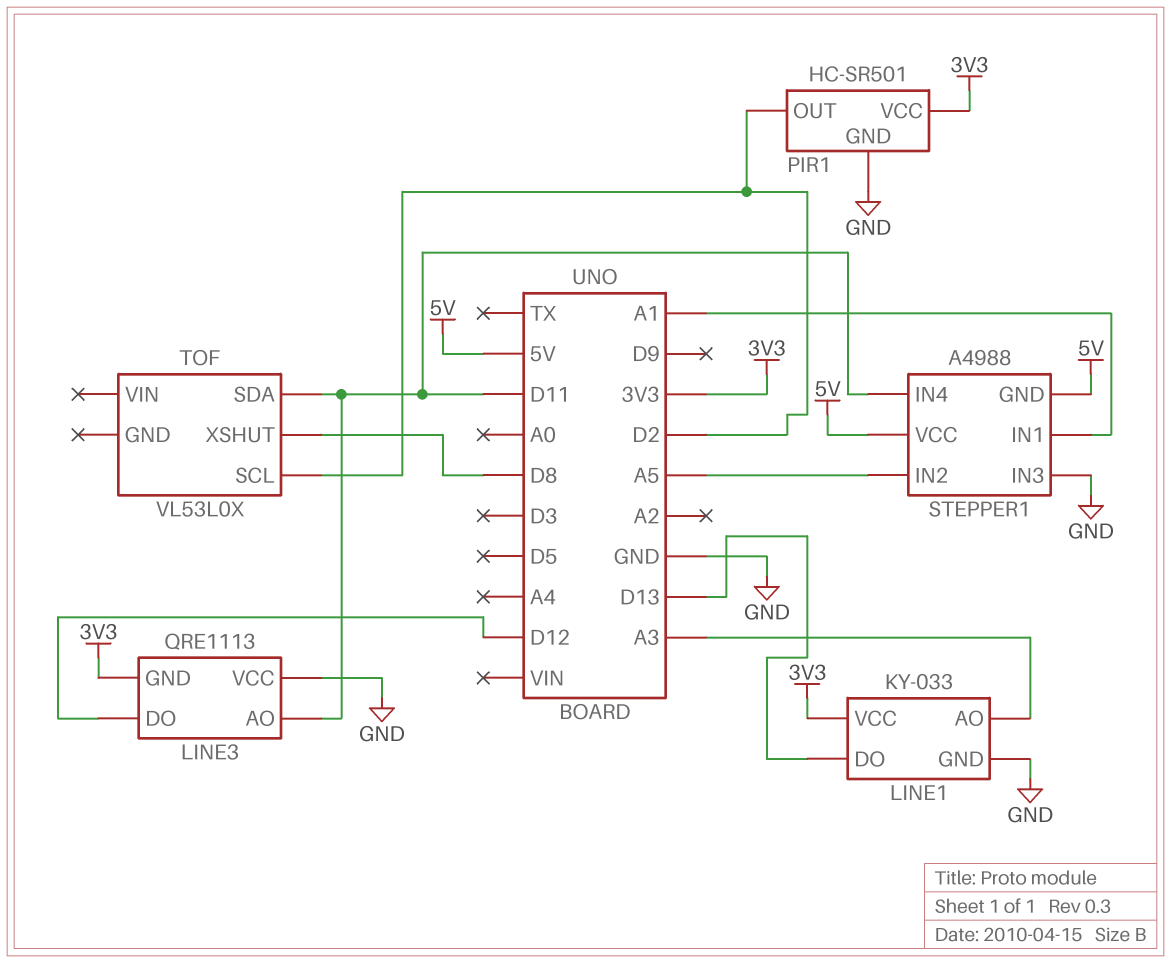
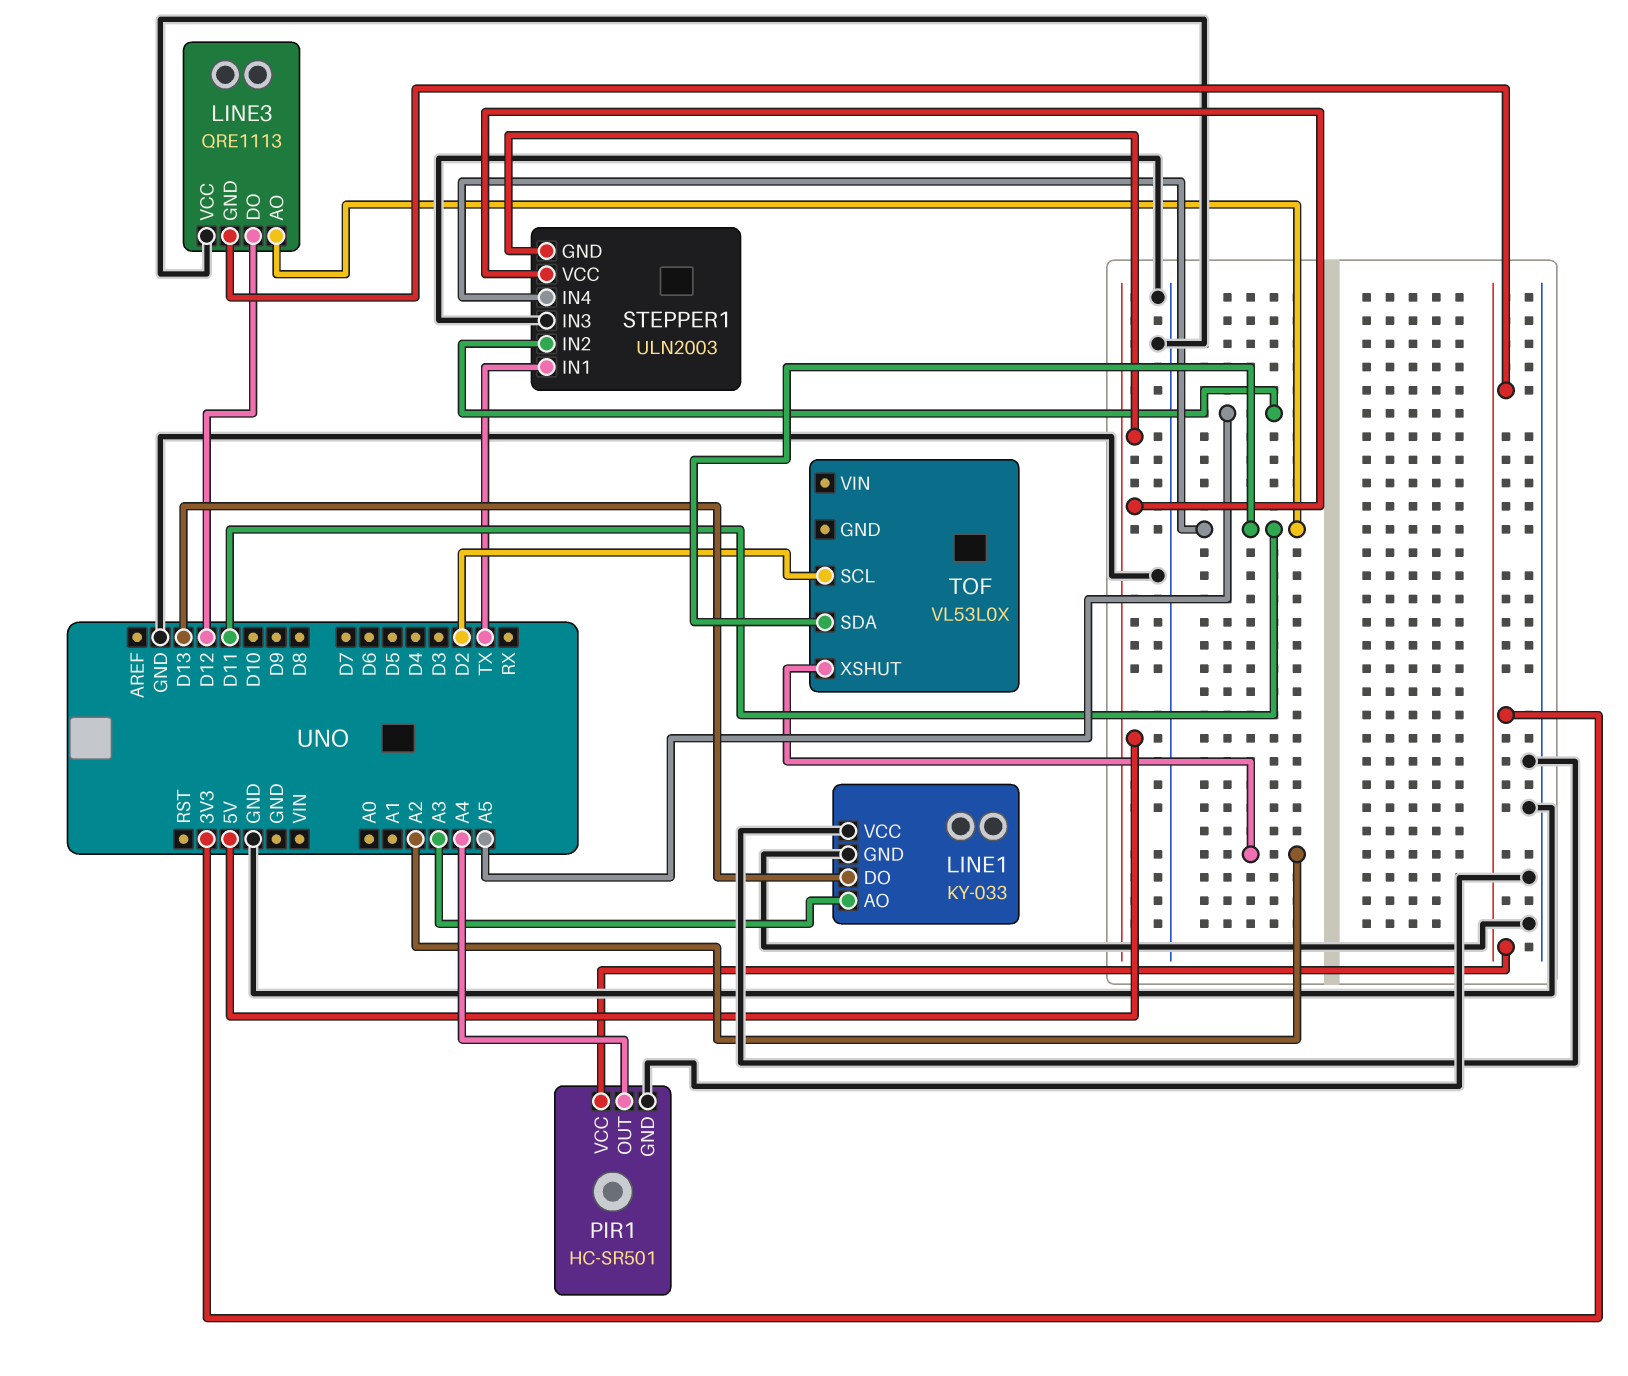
LINE1 pin VCC: 3V3 -> GND
PIR1 pin OUT: D2 -> A4
STEPPER1: A4988 -> ULN2003
STEPPER1 pin IN1: A1 -> TX
TOF pin XSHUT: D8 -> A2

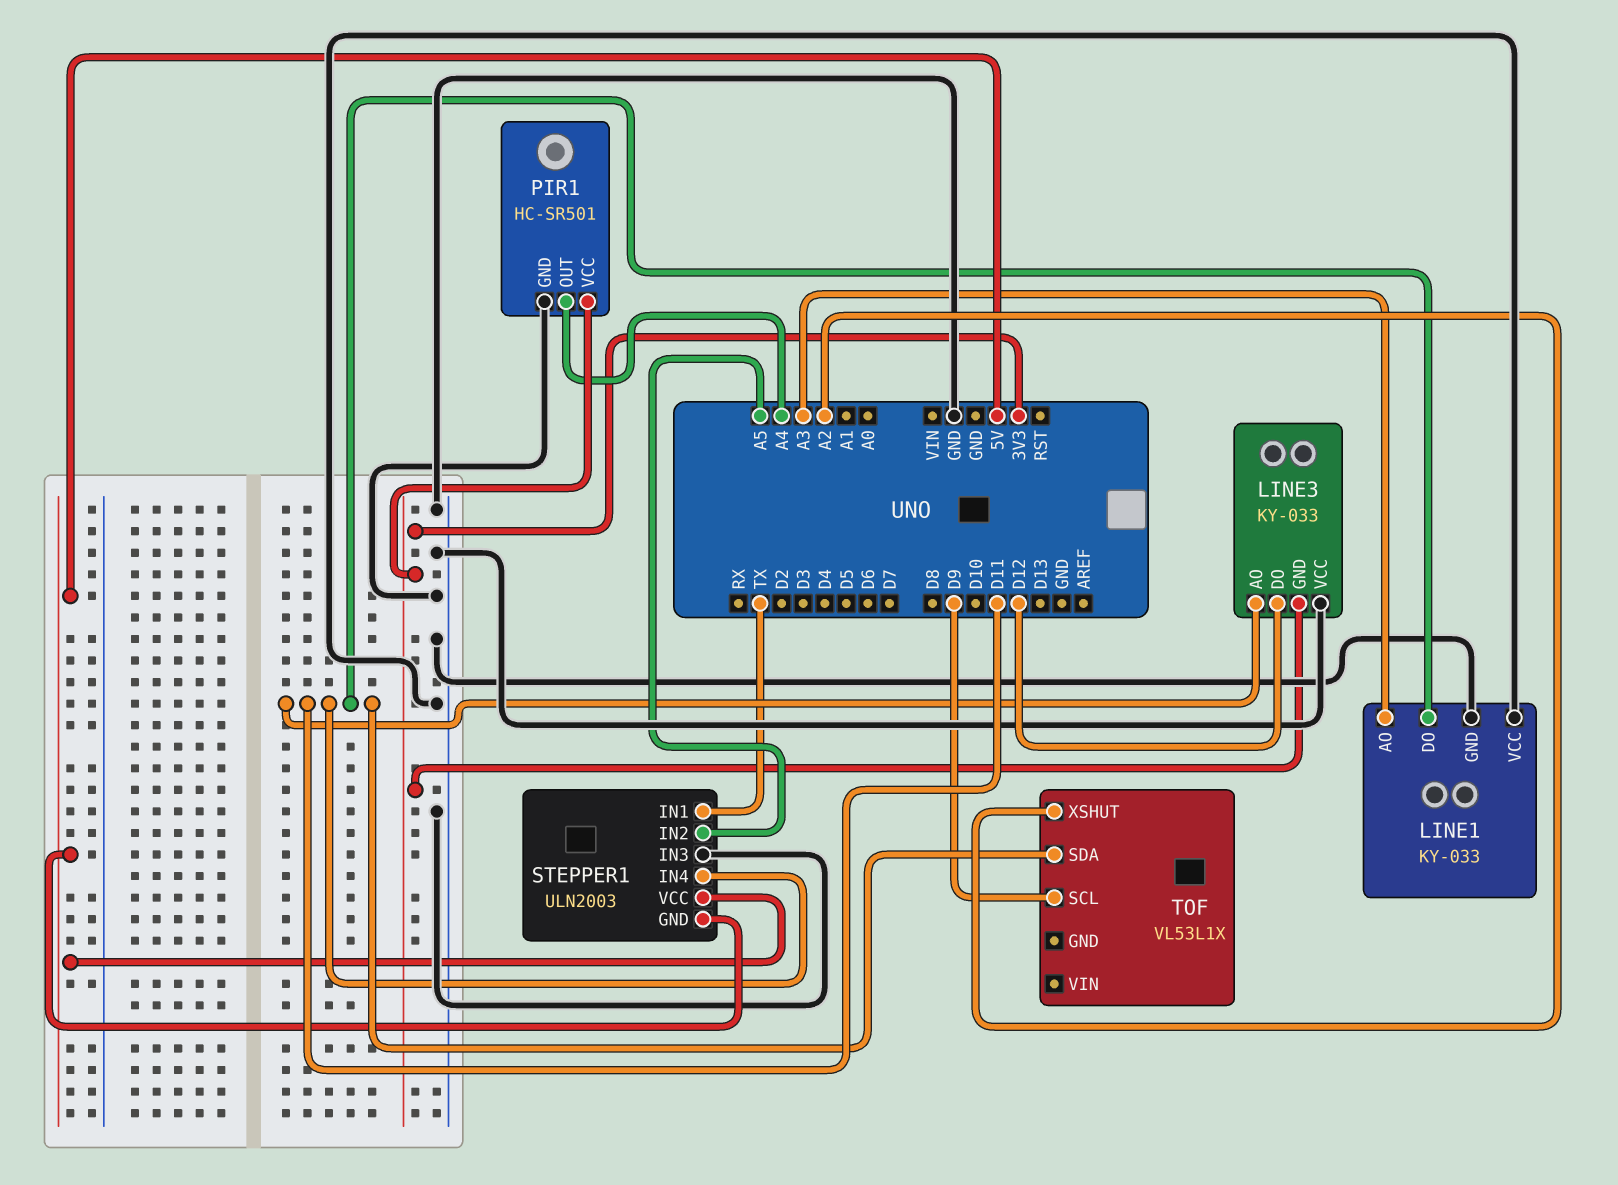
LINE1 pin DO: D13 -> D11
LINE3: QRE1113 -> KY-033
TOF: VL53L0X -> VL53L1X
TOF pin SCL: D2 -> D9

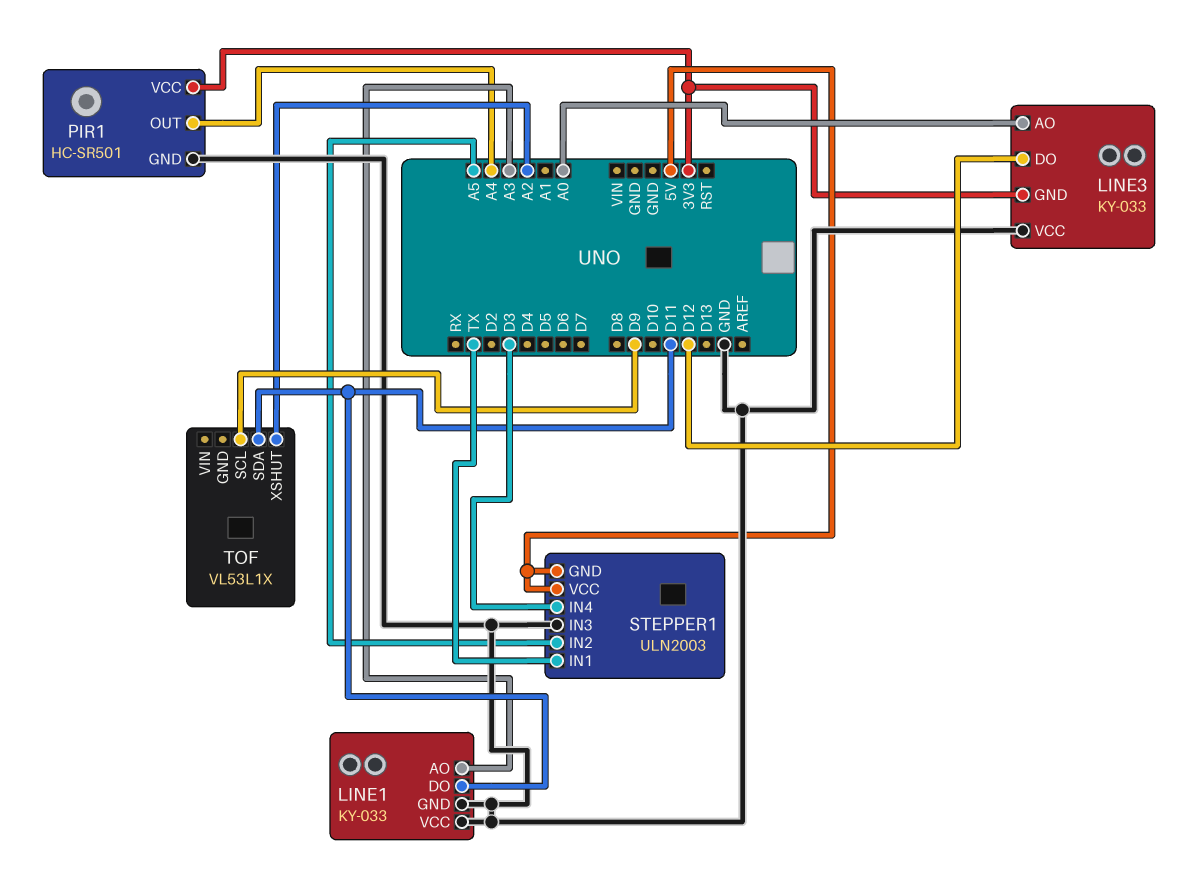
LINE3 pin AO: D11 -> A0
STEPPER1 pin IN4: D11 -> D3

